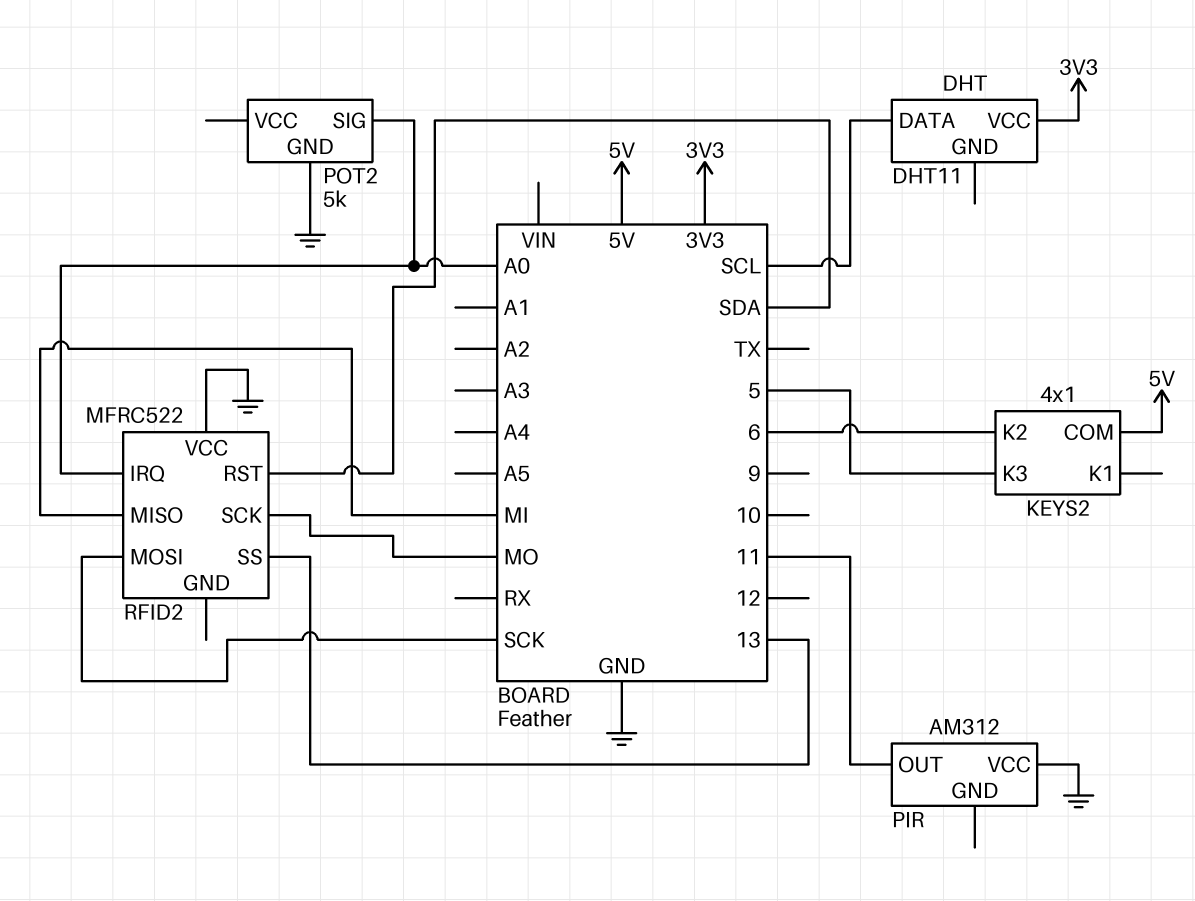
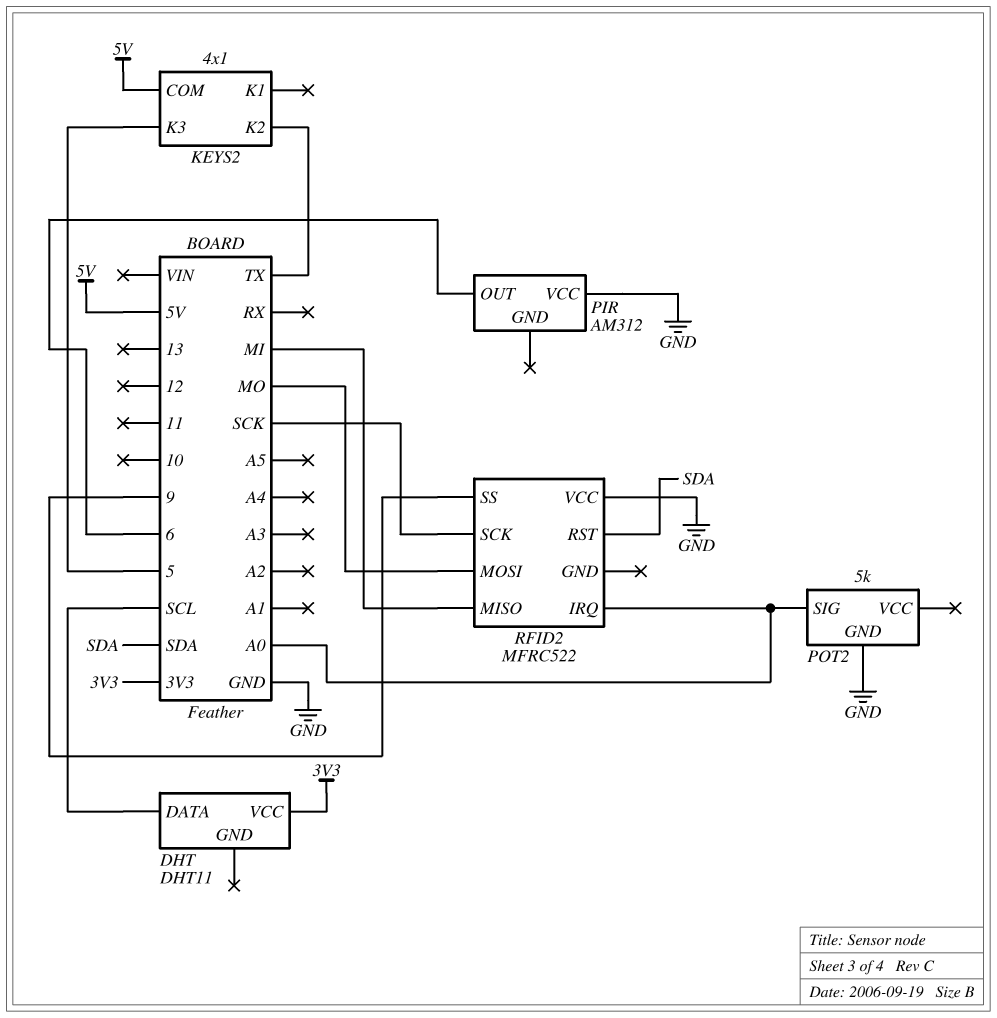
KEYS2 pin K2: 6 -> TX
PIR pin OUT: 11 -> 6
RFID2 pin MOSI: SCK -> MO
RFID2 pin SCK: MO -> SCK
RFID2 pin SS: 13 -> 9

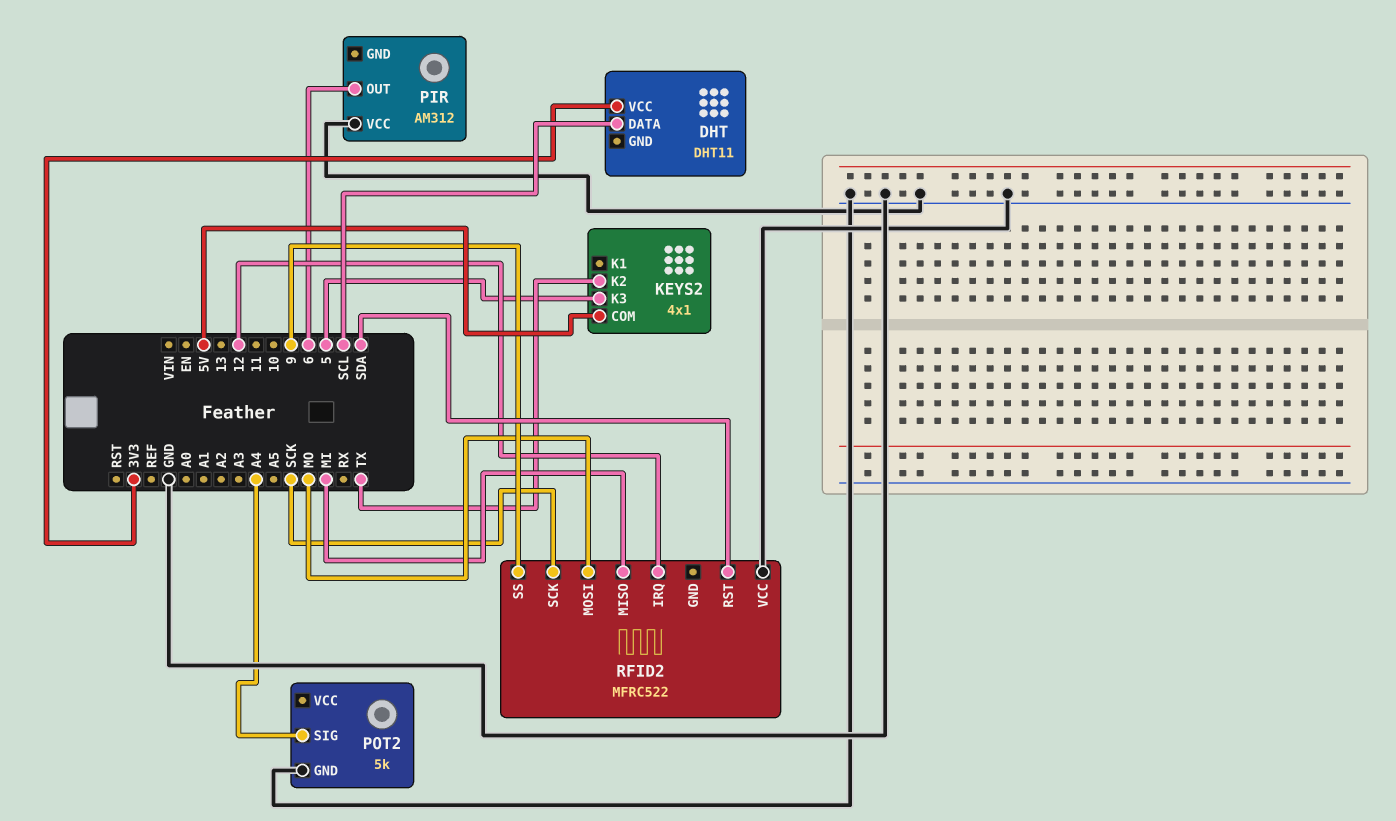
POT2 pin SIG: A0 -> A4
RFID2 pin IRQ: A0 -> 12

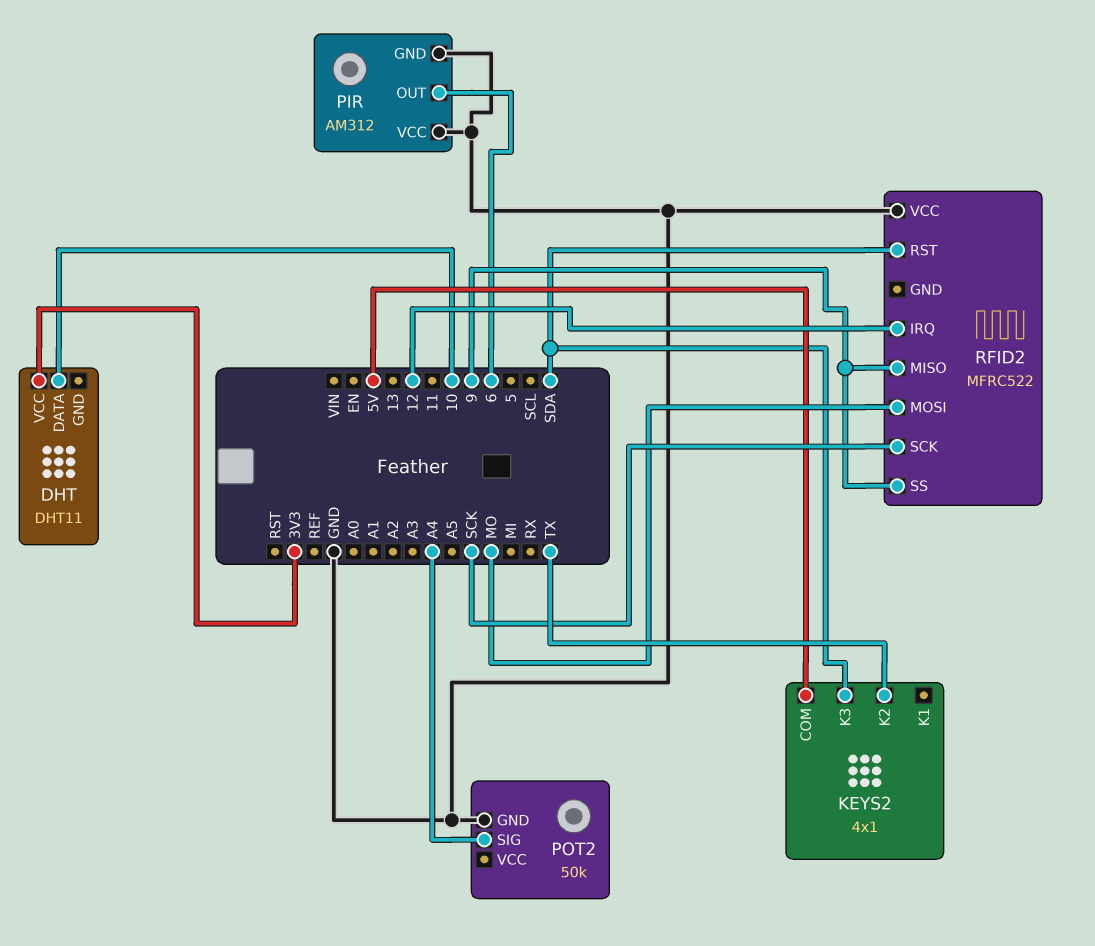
DHT pin DATA: SCL -> 10
KEYS2 pin K3: 5 -> SDA
PIR pin GND: none -> GND
POT2: 5k -> 50k
RFID2 pin MISO: MI -> 9

